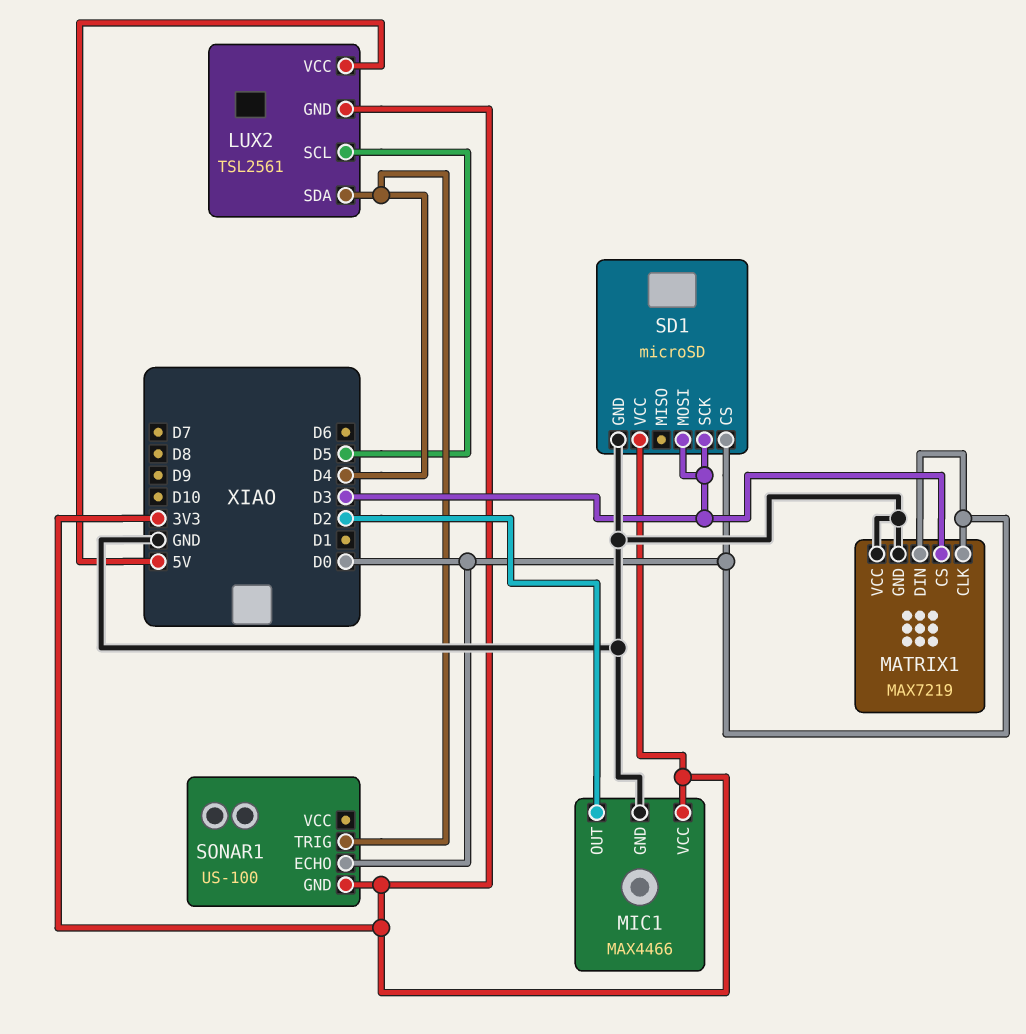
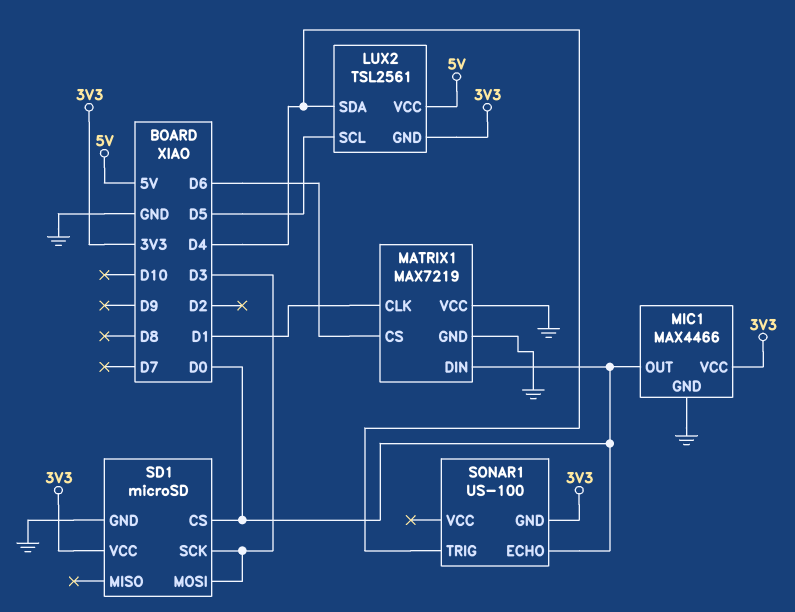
MATRIX1 pin CLK: D0 -> D1
MATRIX1 pin CS: D3 -> D6
MIC1 pin OUT: D2 -> D0

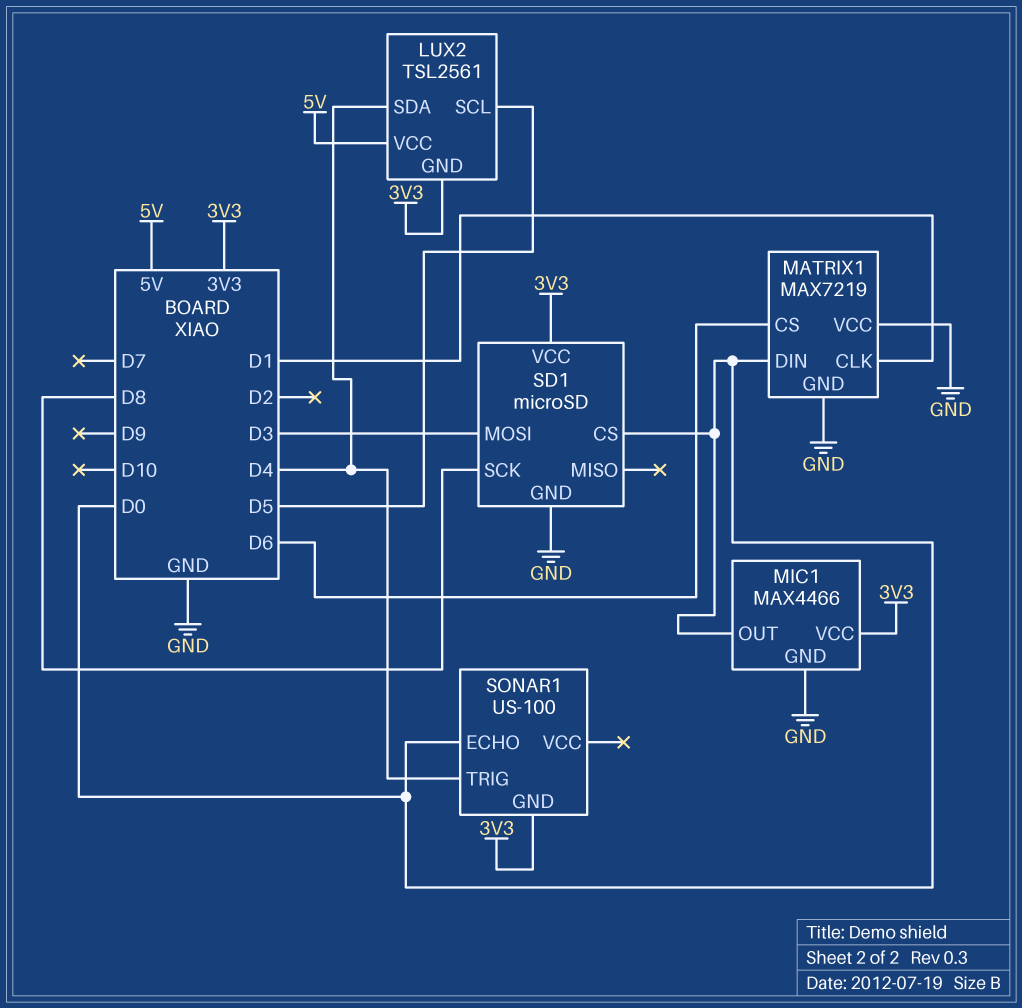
SD1 pin SCK: D3 -> D8

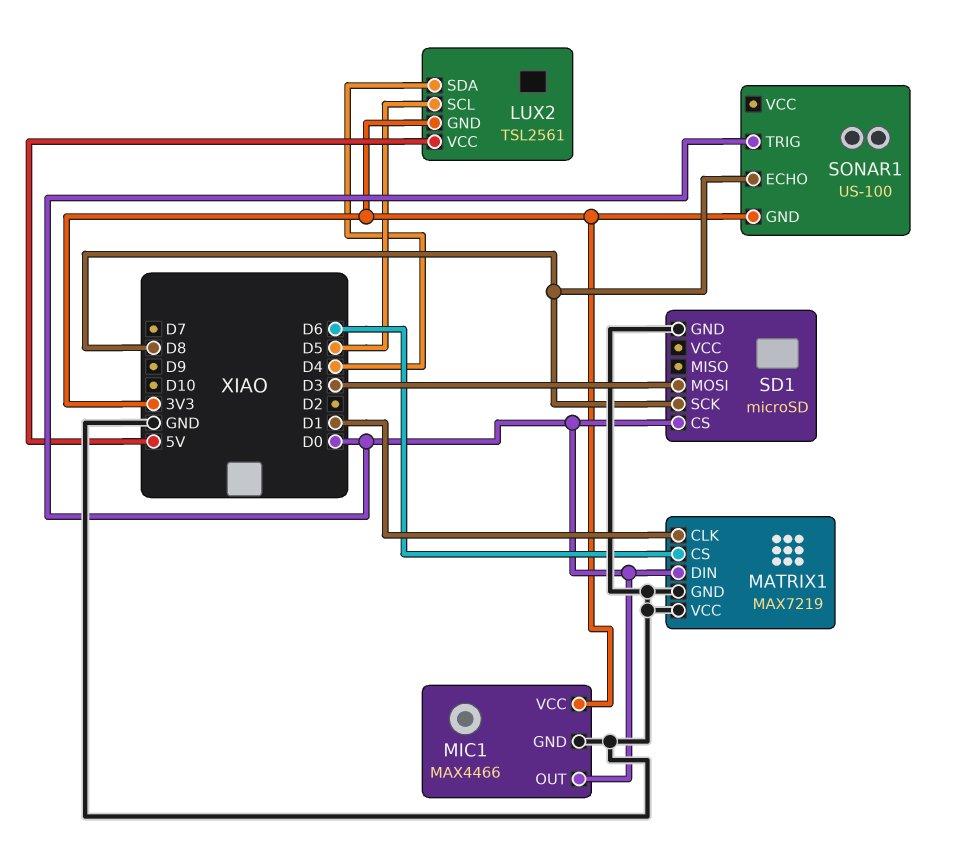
SD1 pin VCC: 3V3 -> none
SONAR1 pin ECHO: D0 -> D8
SONAR1 pin TRIG: D4 -> D0

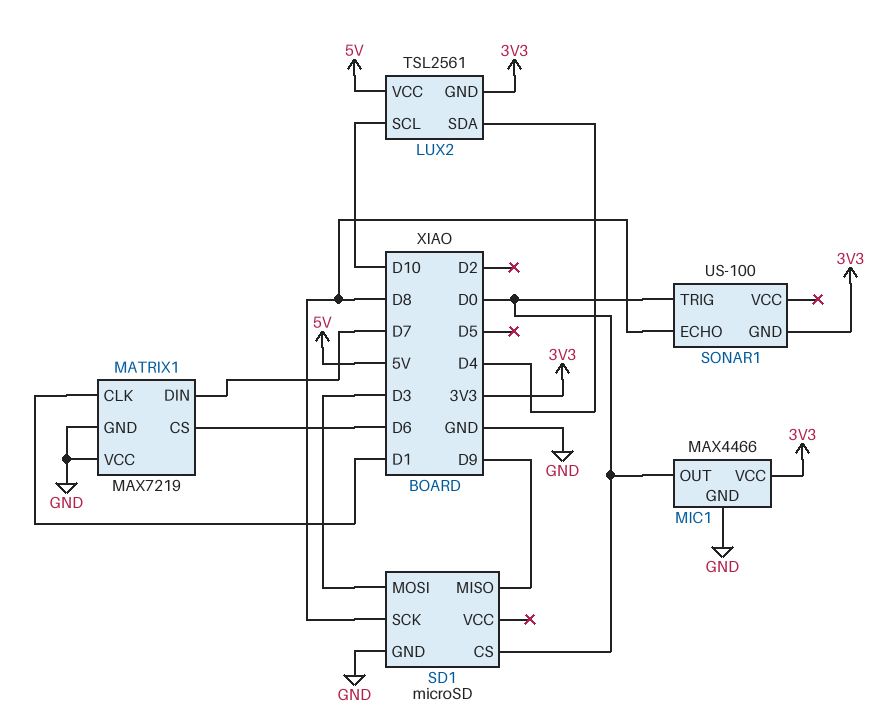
LUX2 pin SCL: D5 -> D10
MATRIX1 pin DIN: D0 -> D7
SD1 pin MISO: none -> D9

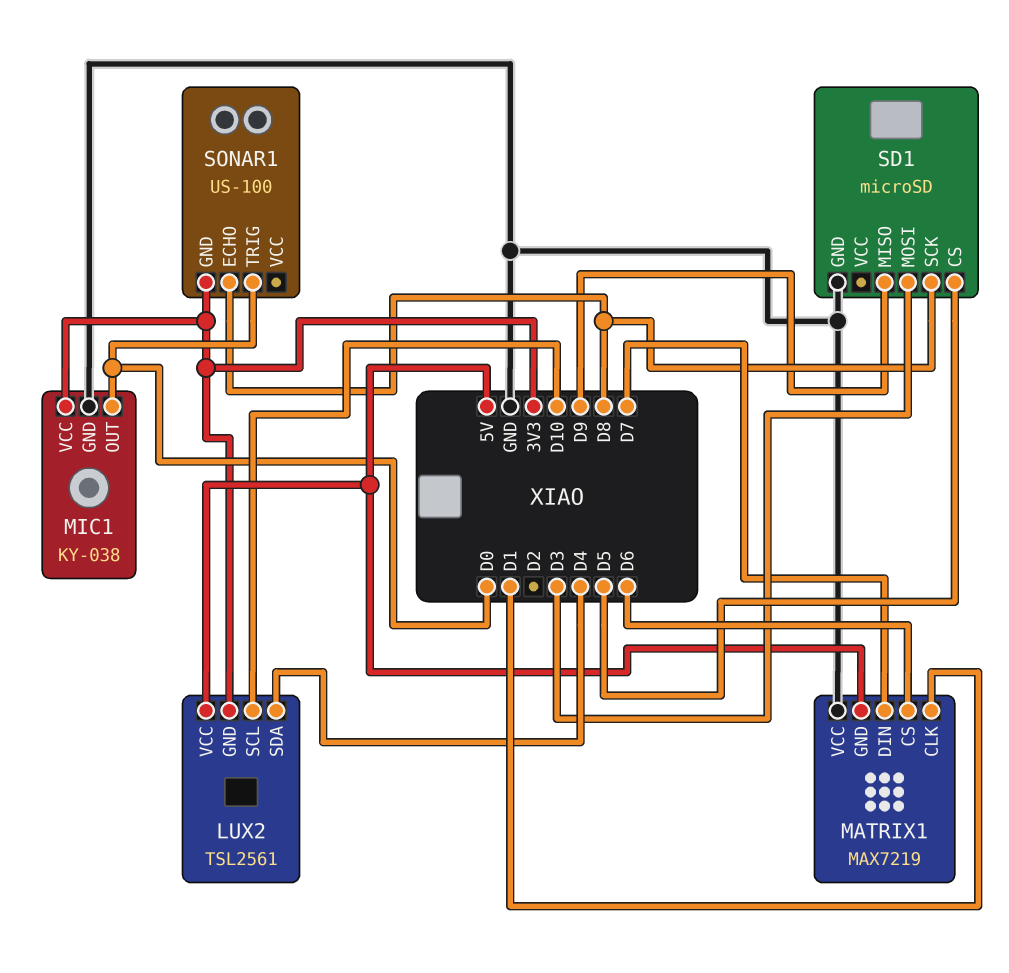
MATRIX1 pin GND: GND -> 5V
MIC1: MAX4466 -> KY-038
SD1 pin CS: D0 -> D5

